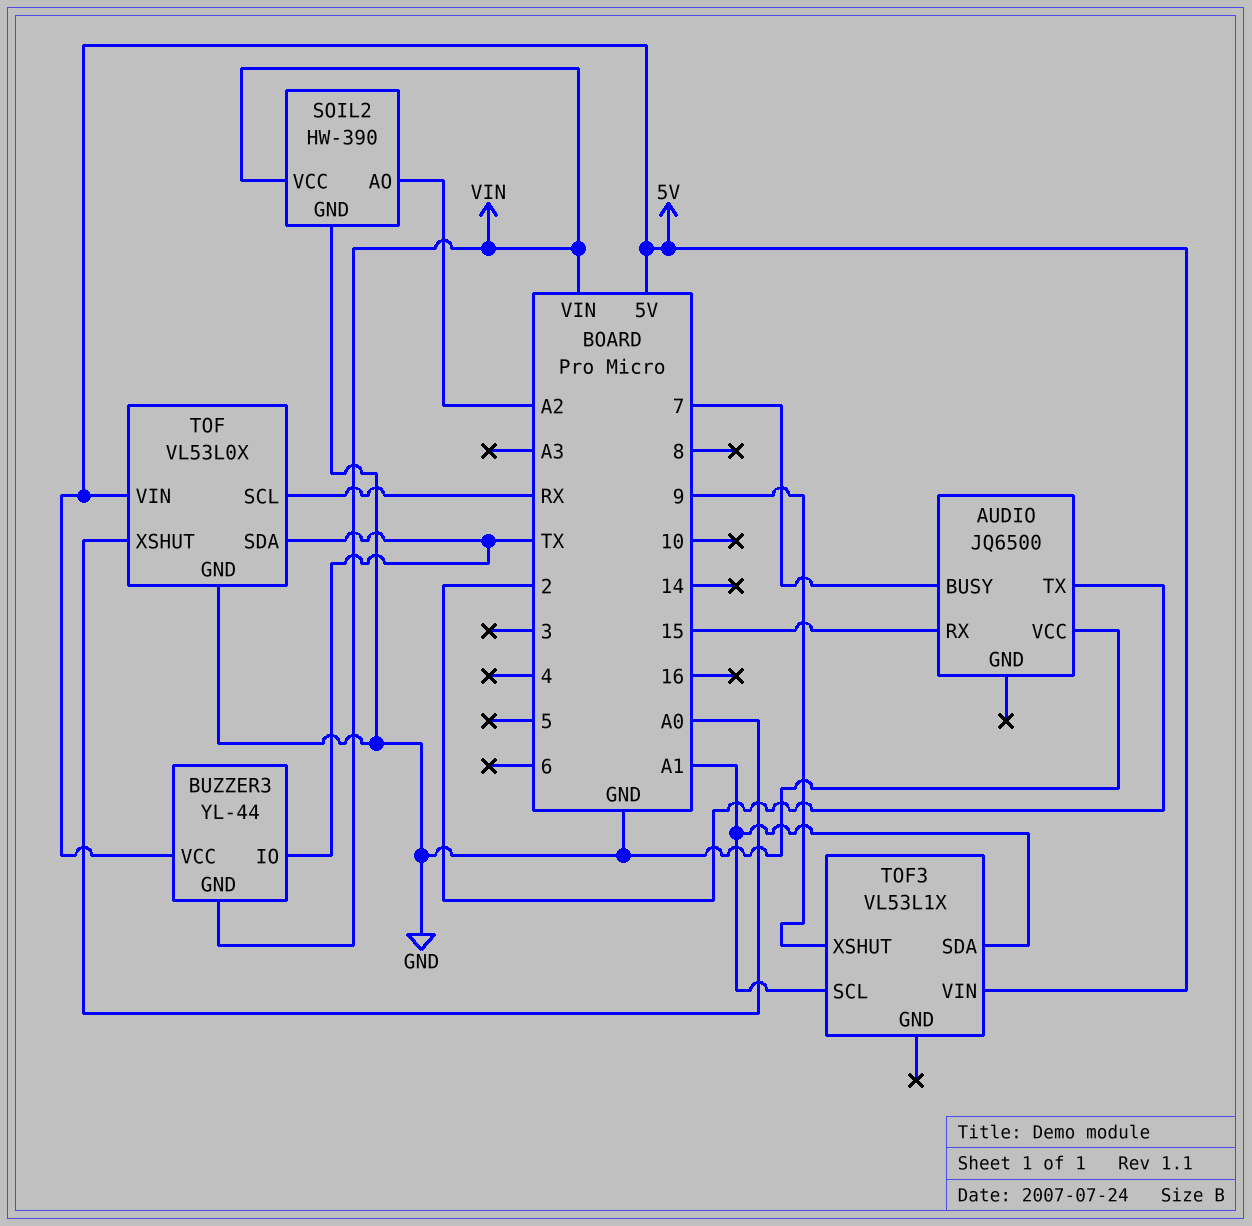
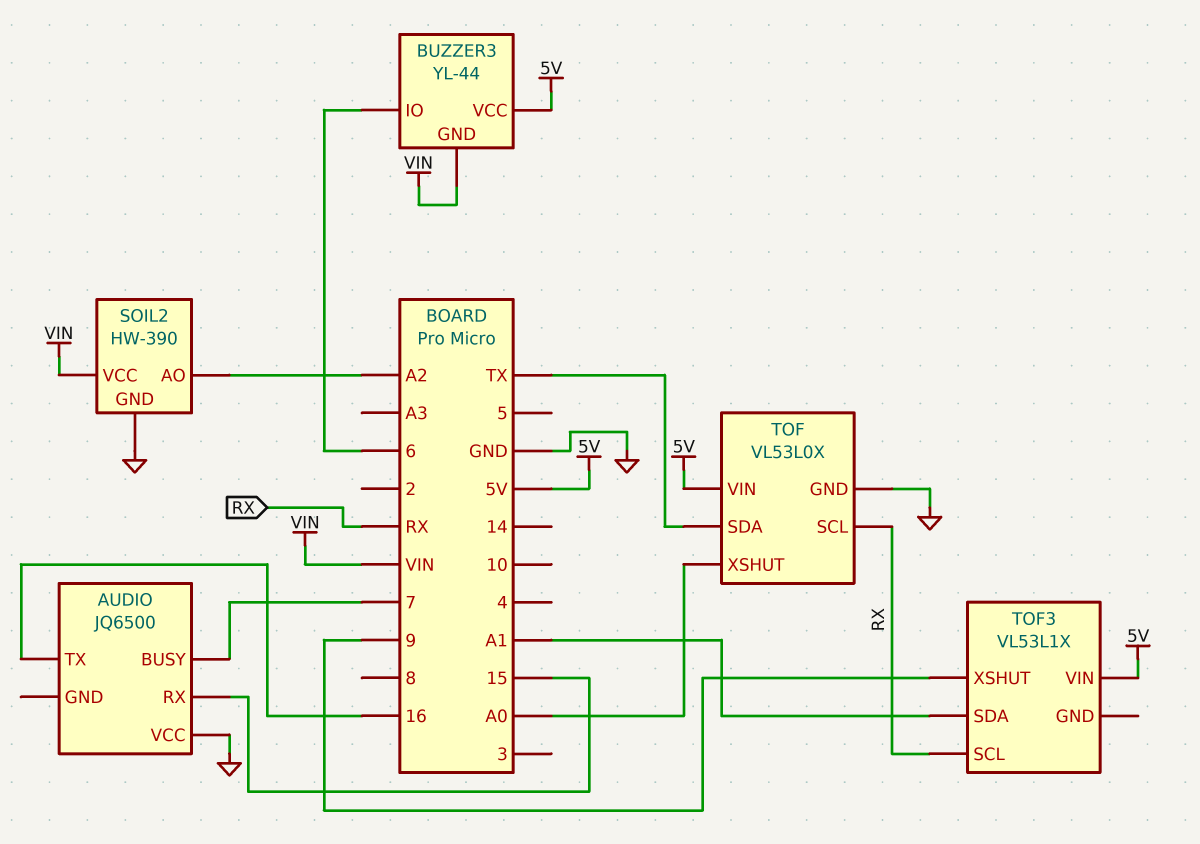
AUDIO pin TX: 2 -> 16
BUZZER3 pin IO: TX -> 6
TOF3 pin SCL: A1 -> RX

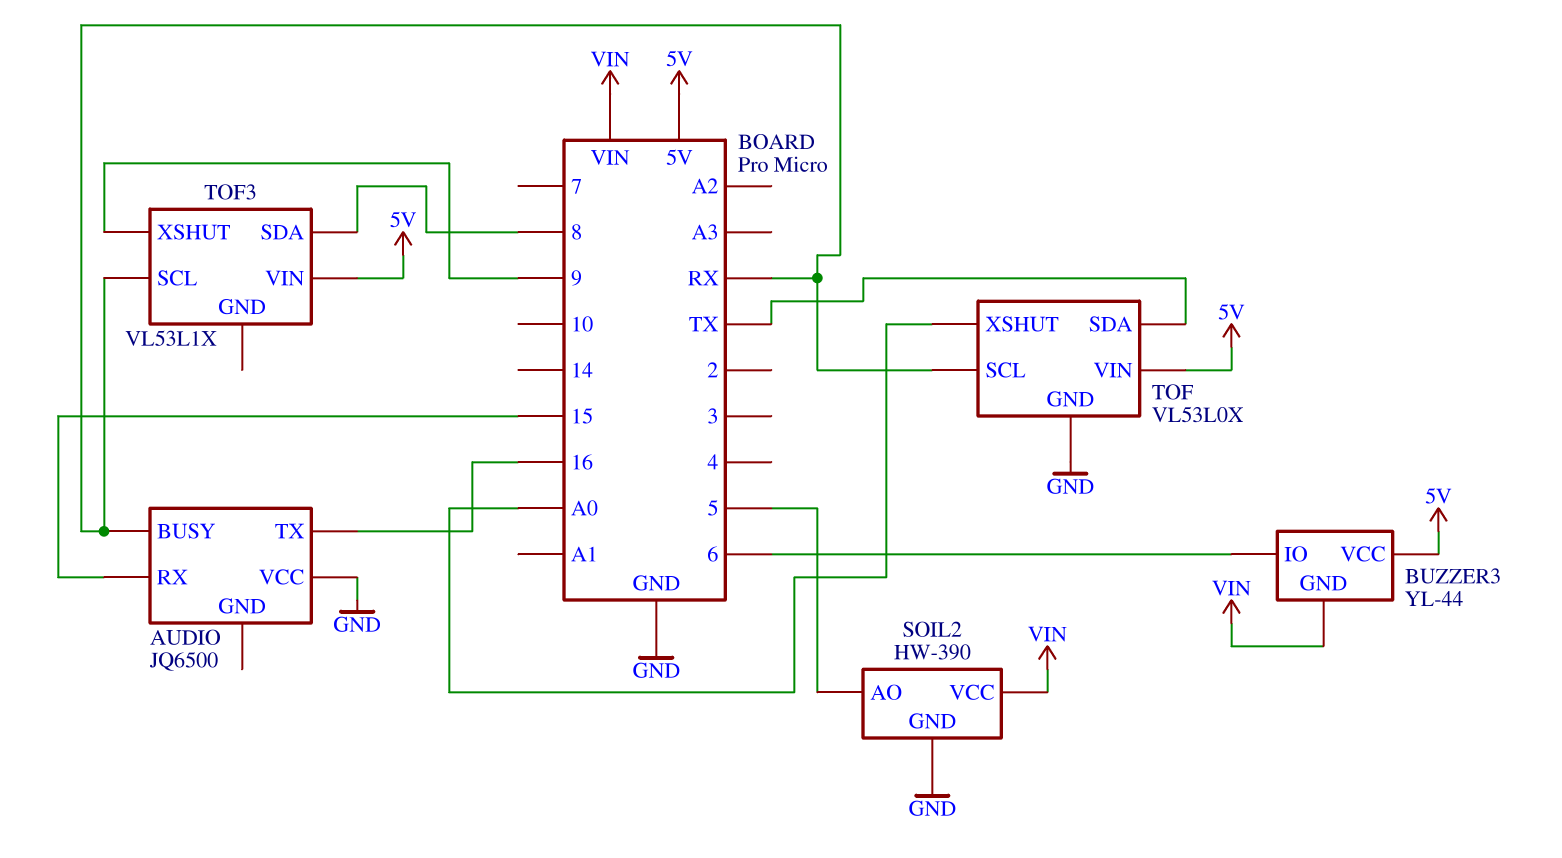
AUDIO pin BUSY: 7 -> RX
SOIL2 pin AO: A2 -> 5
TOF3 pin SDA: A1 -> 8

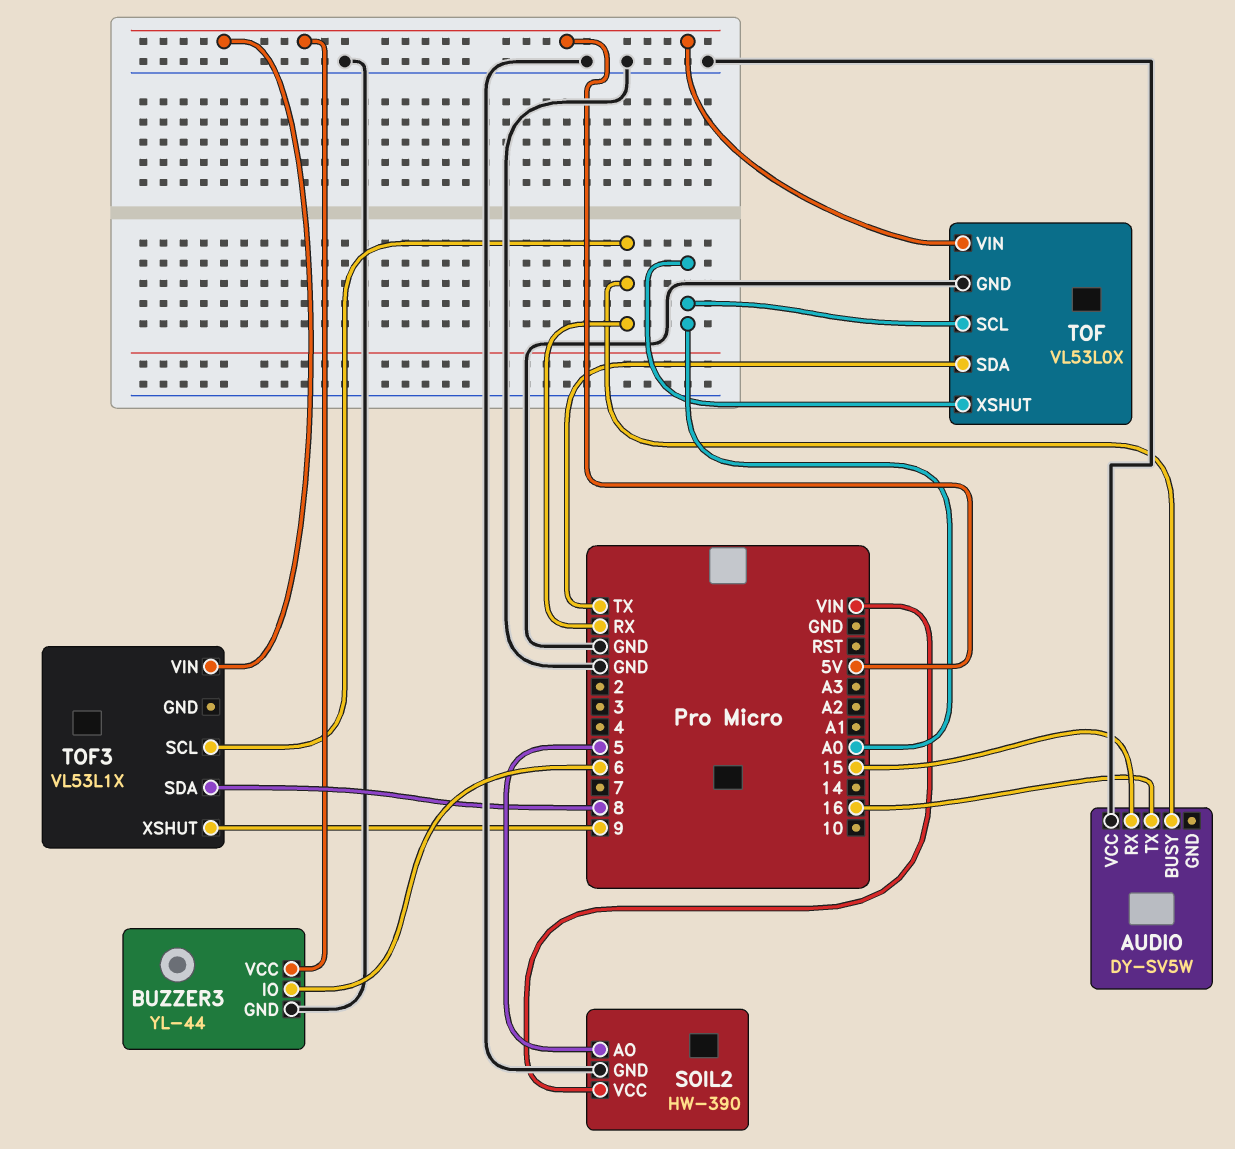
AUDIO: JQ6500 -> DY-SV5W
BUZZER3 pin GND: VIN -> GND
TOF pin SCL: RX -> A0

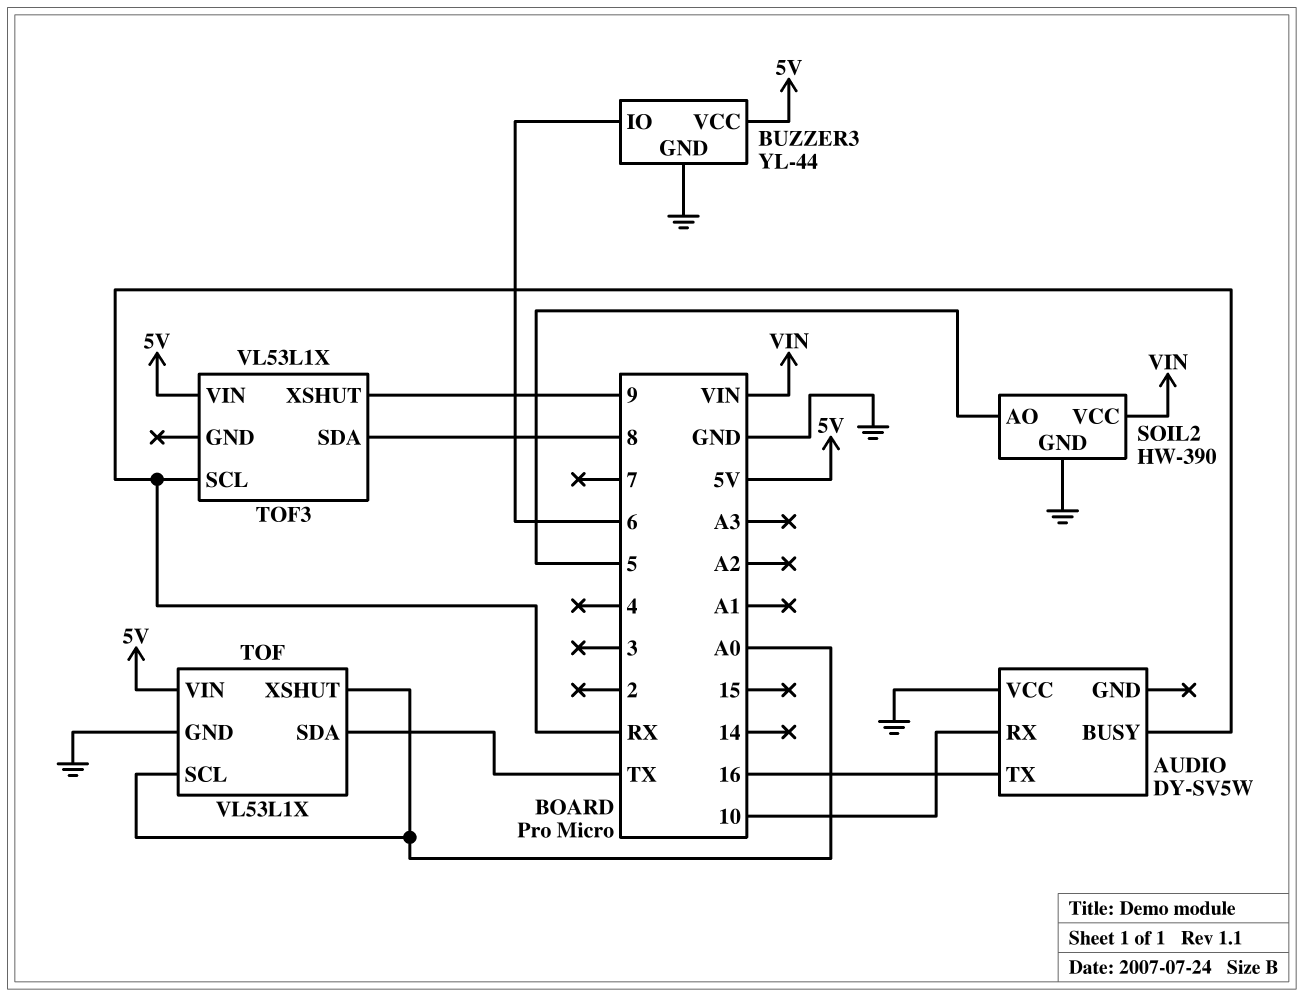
AUDIO pin RX: 15 -> 10
TOF: VL53L0X -> VL53L1X

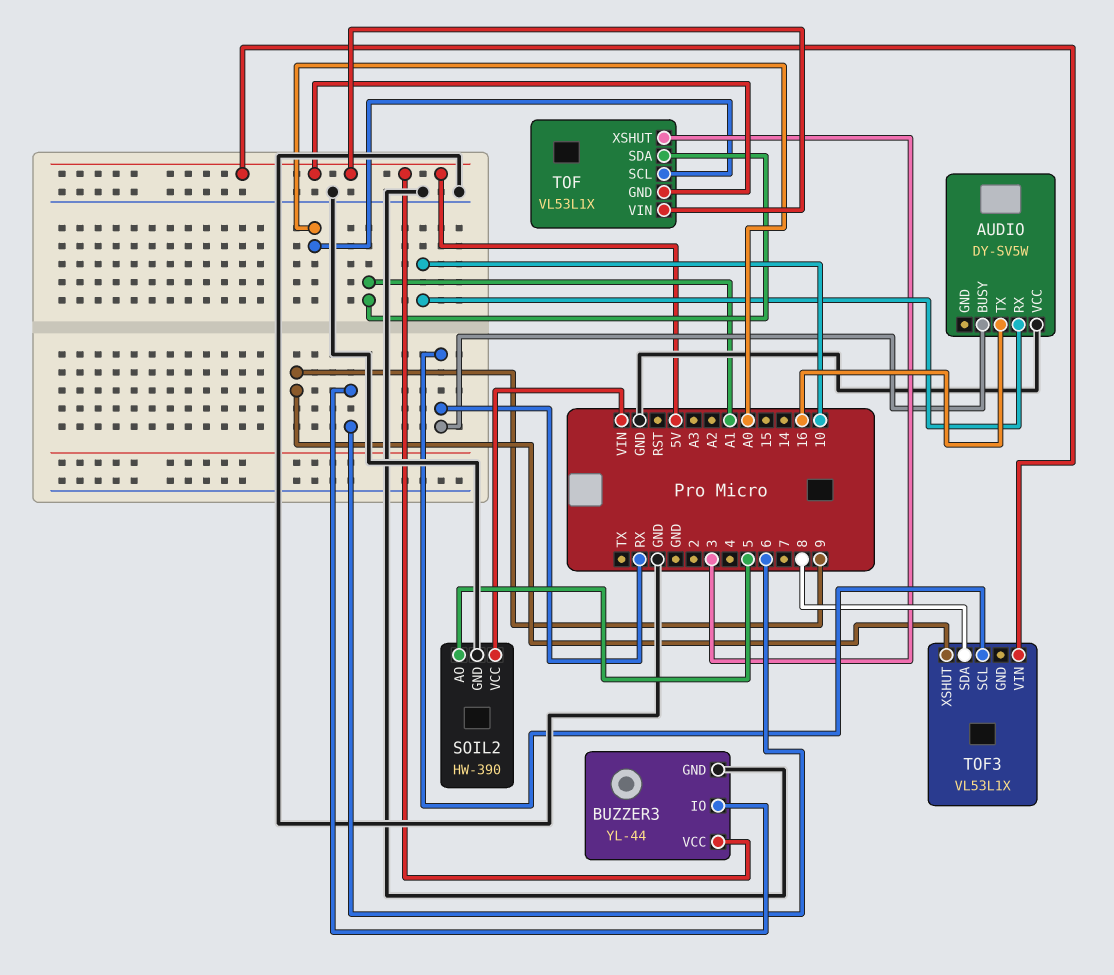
TOF pin GND: GND -> 5V
TOF pin SDA: TX -> A1
TOF pin XSHUT: A0 -> 3

